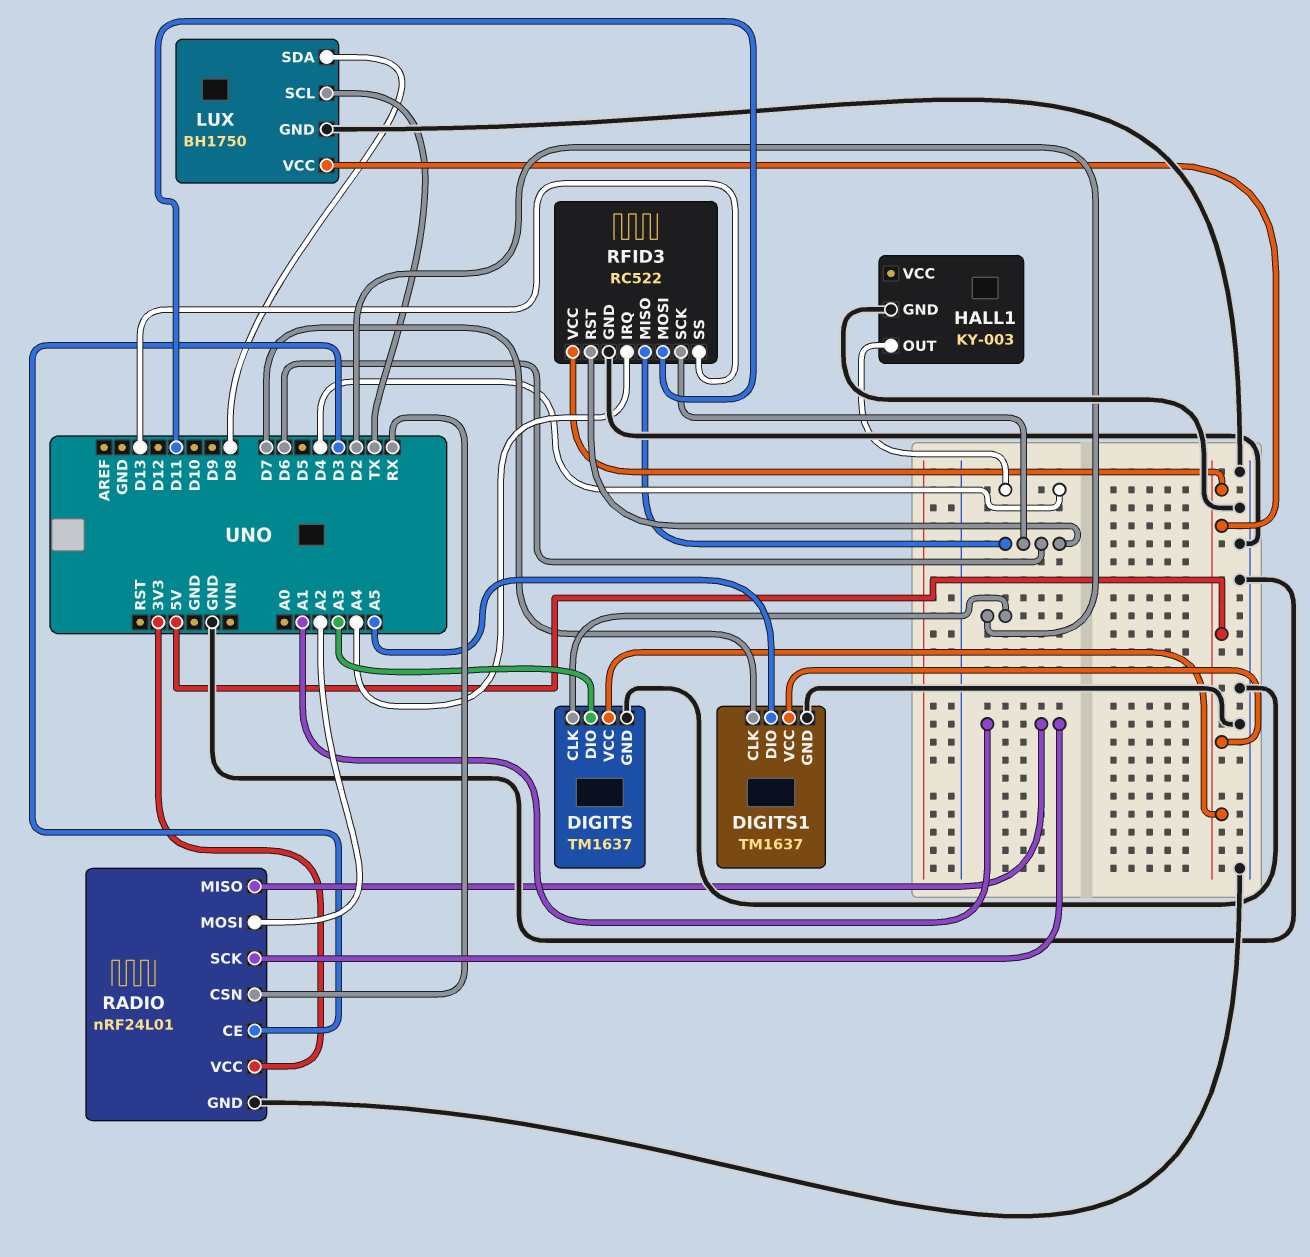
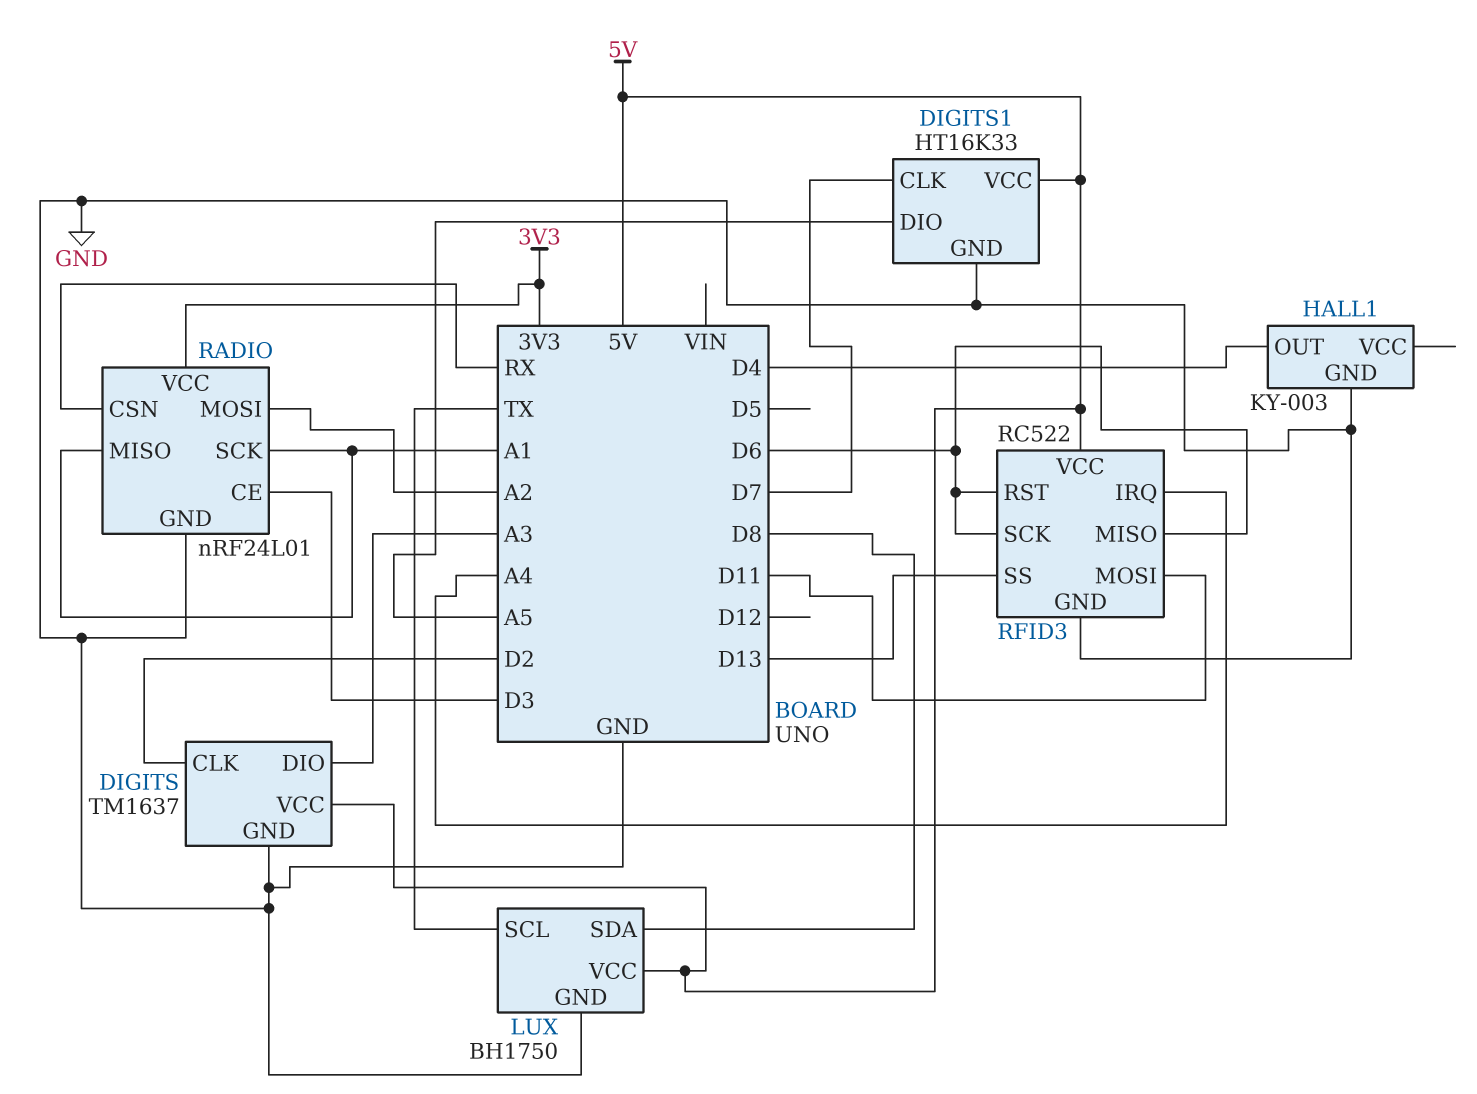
DIGITS1: TM1637 -> HT16K33

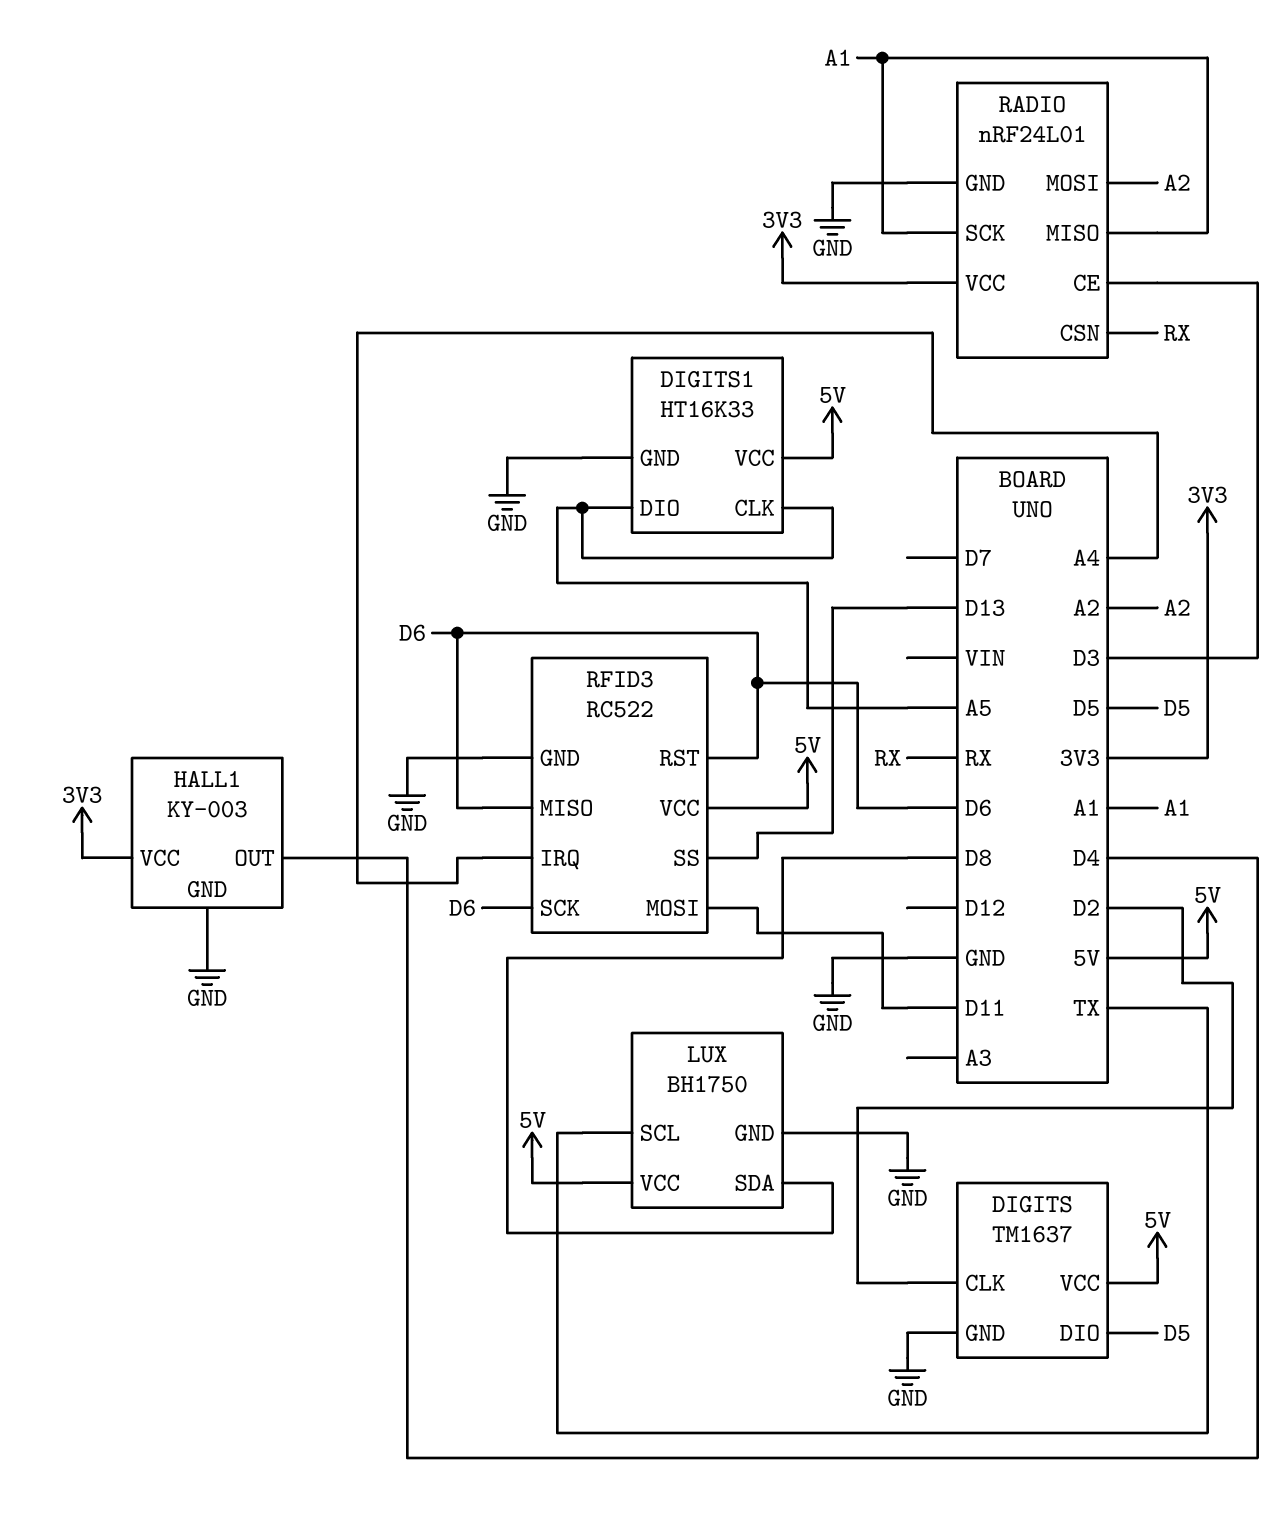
DIGITS pin DIO: A3 -> D5
DIGITS1 pin CLK: D7 -> A5
HALL1 pin VCC: none -> 3V3

